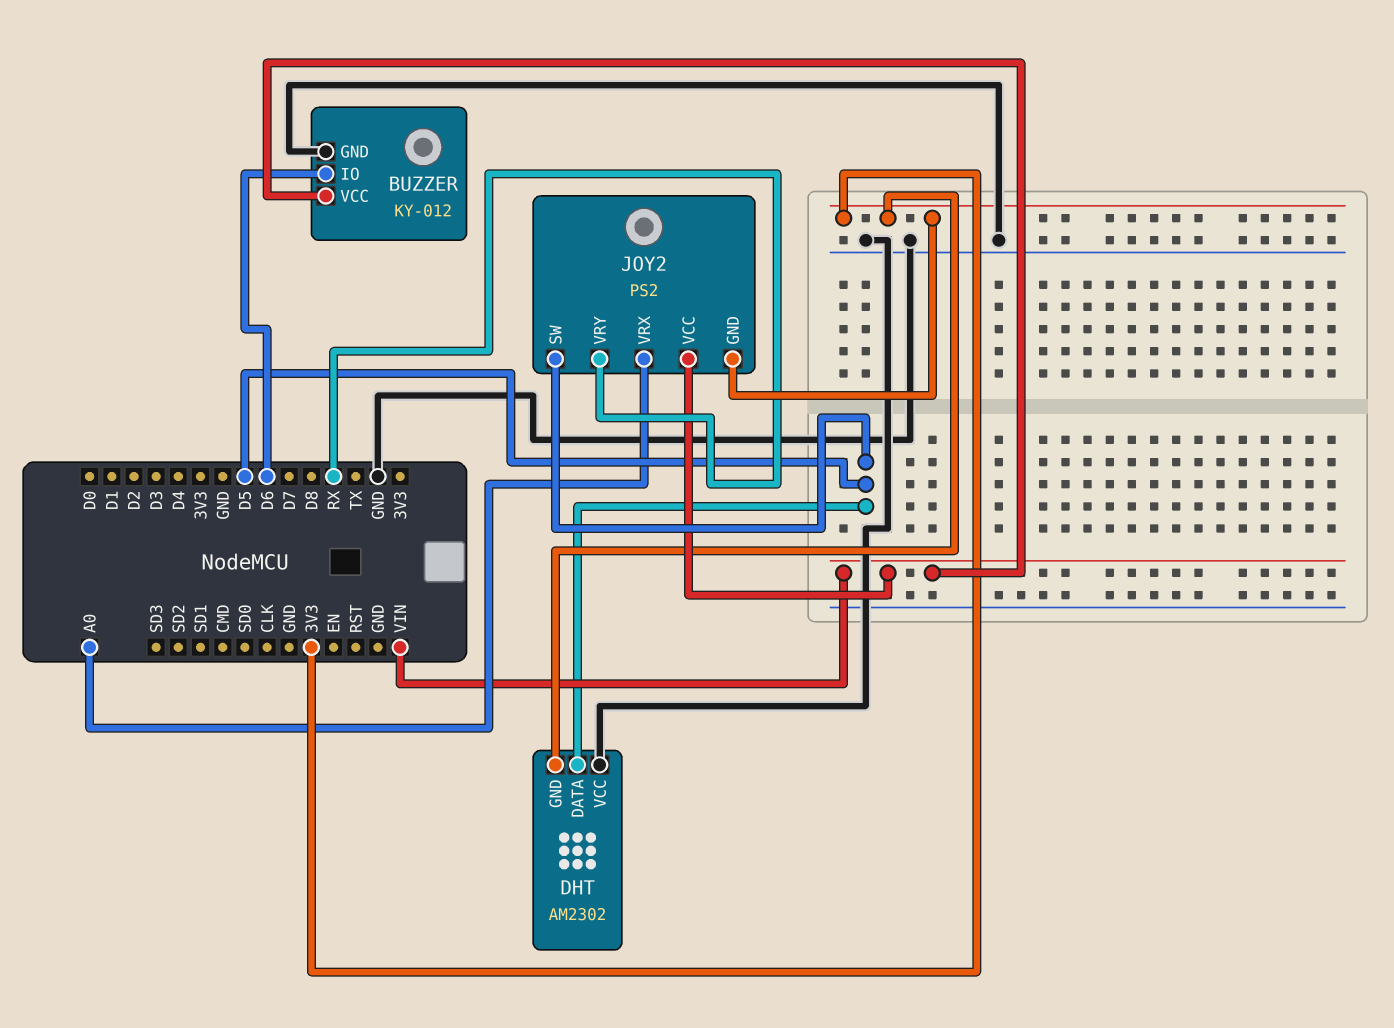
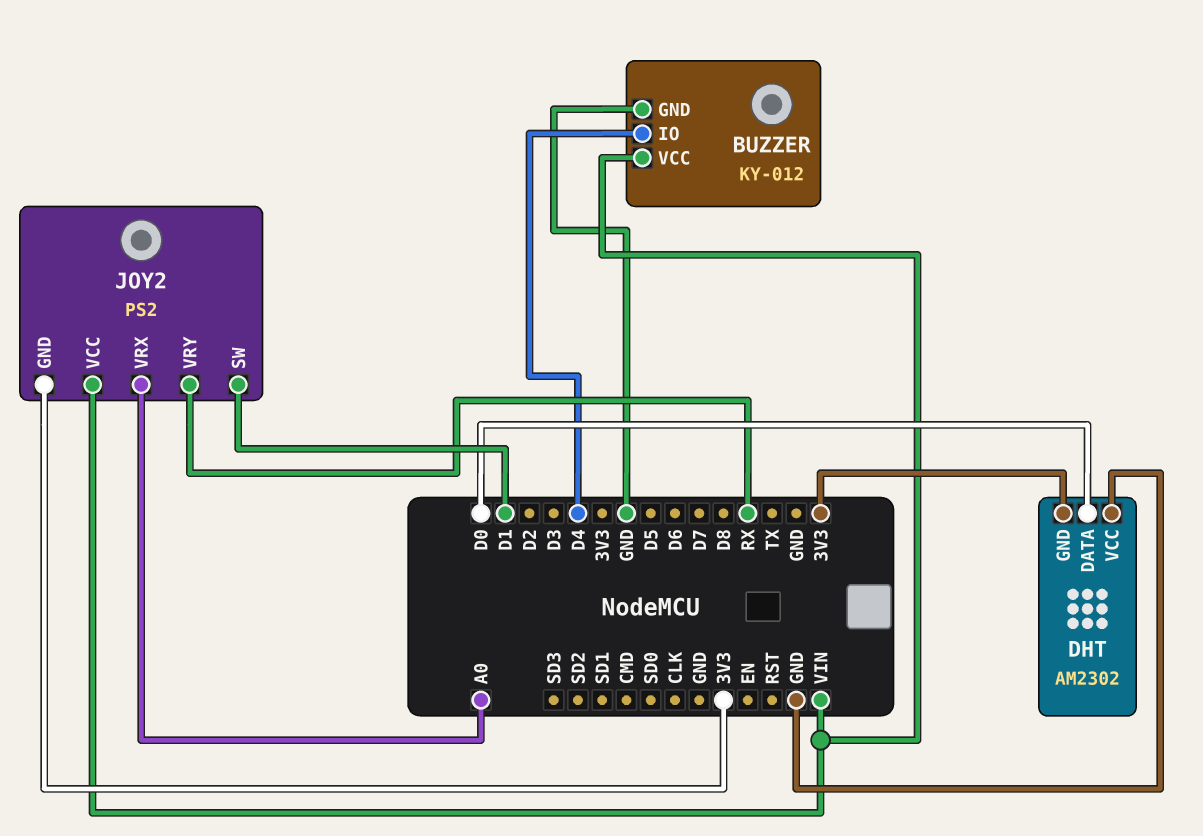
BUZZER pin IO: D6 -> D4
DHT pin DATA: D5 -> D0
JOY2 pin SW: D5 -> D1

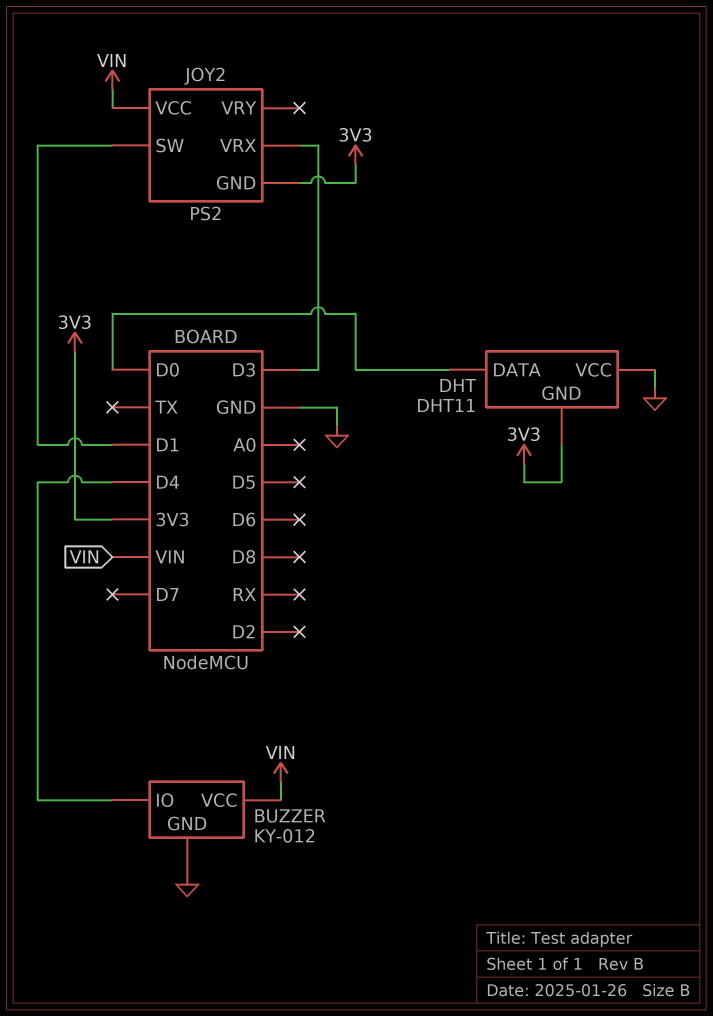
DHT: AM2302 -> DHT11
JOY2 pin VRX: A0 -> D3
JOY2 pin VRY: RX -> none

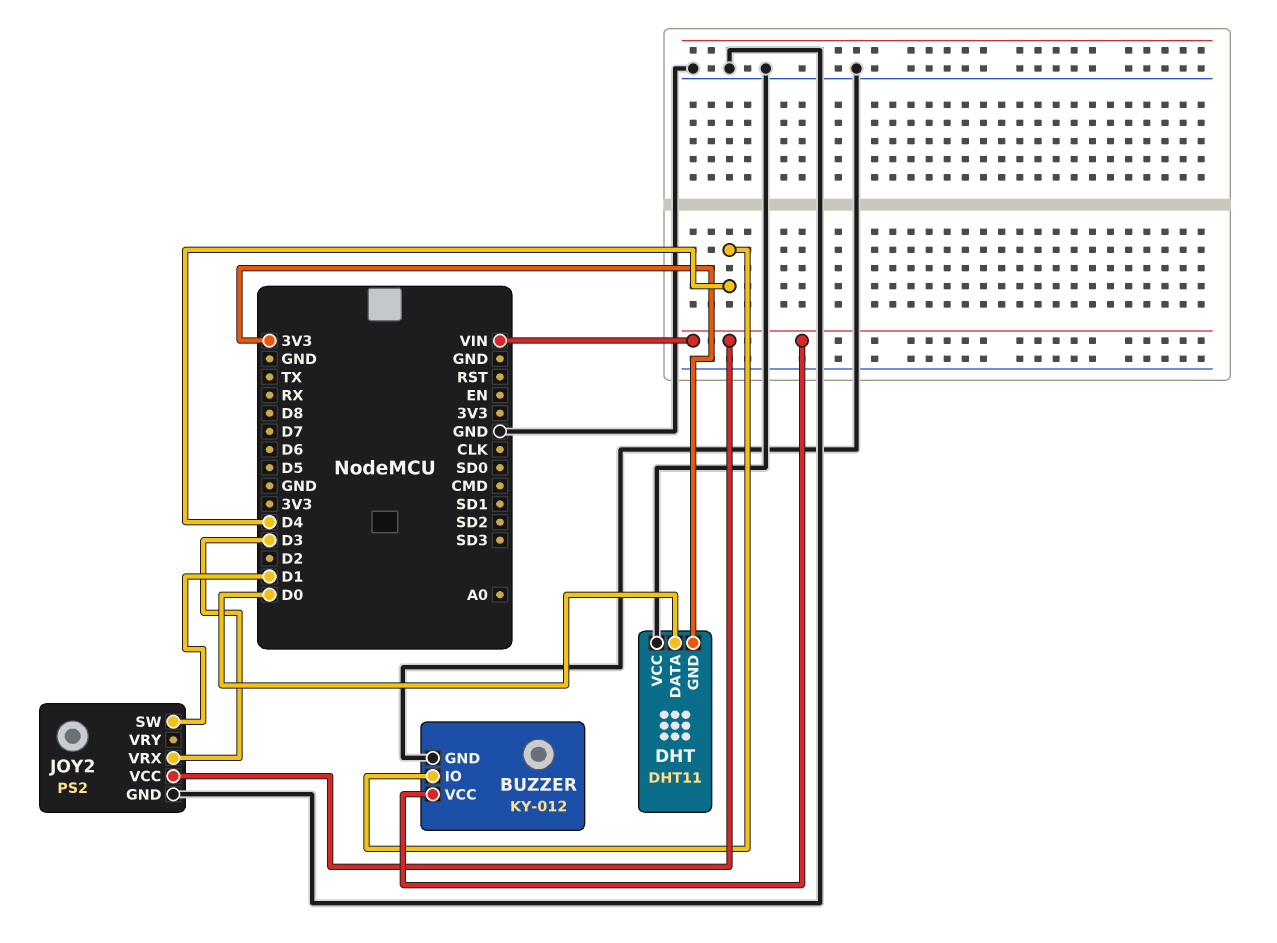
JOY2 pin GND: 3V3 -> GND

